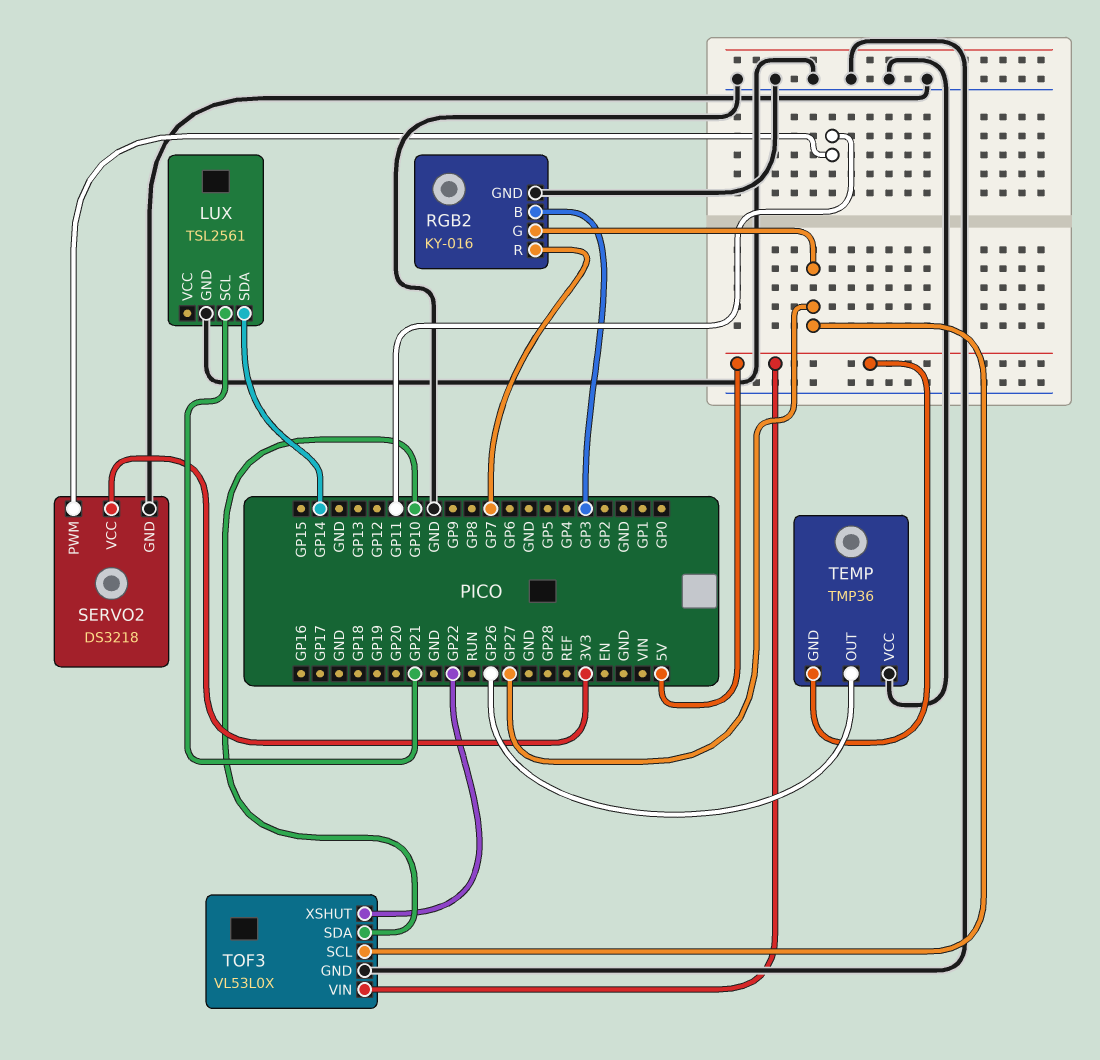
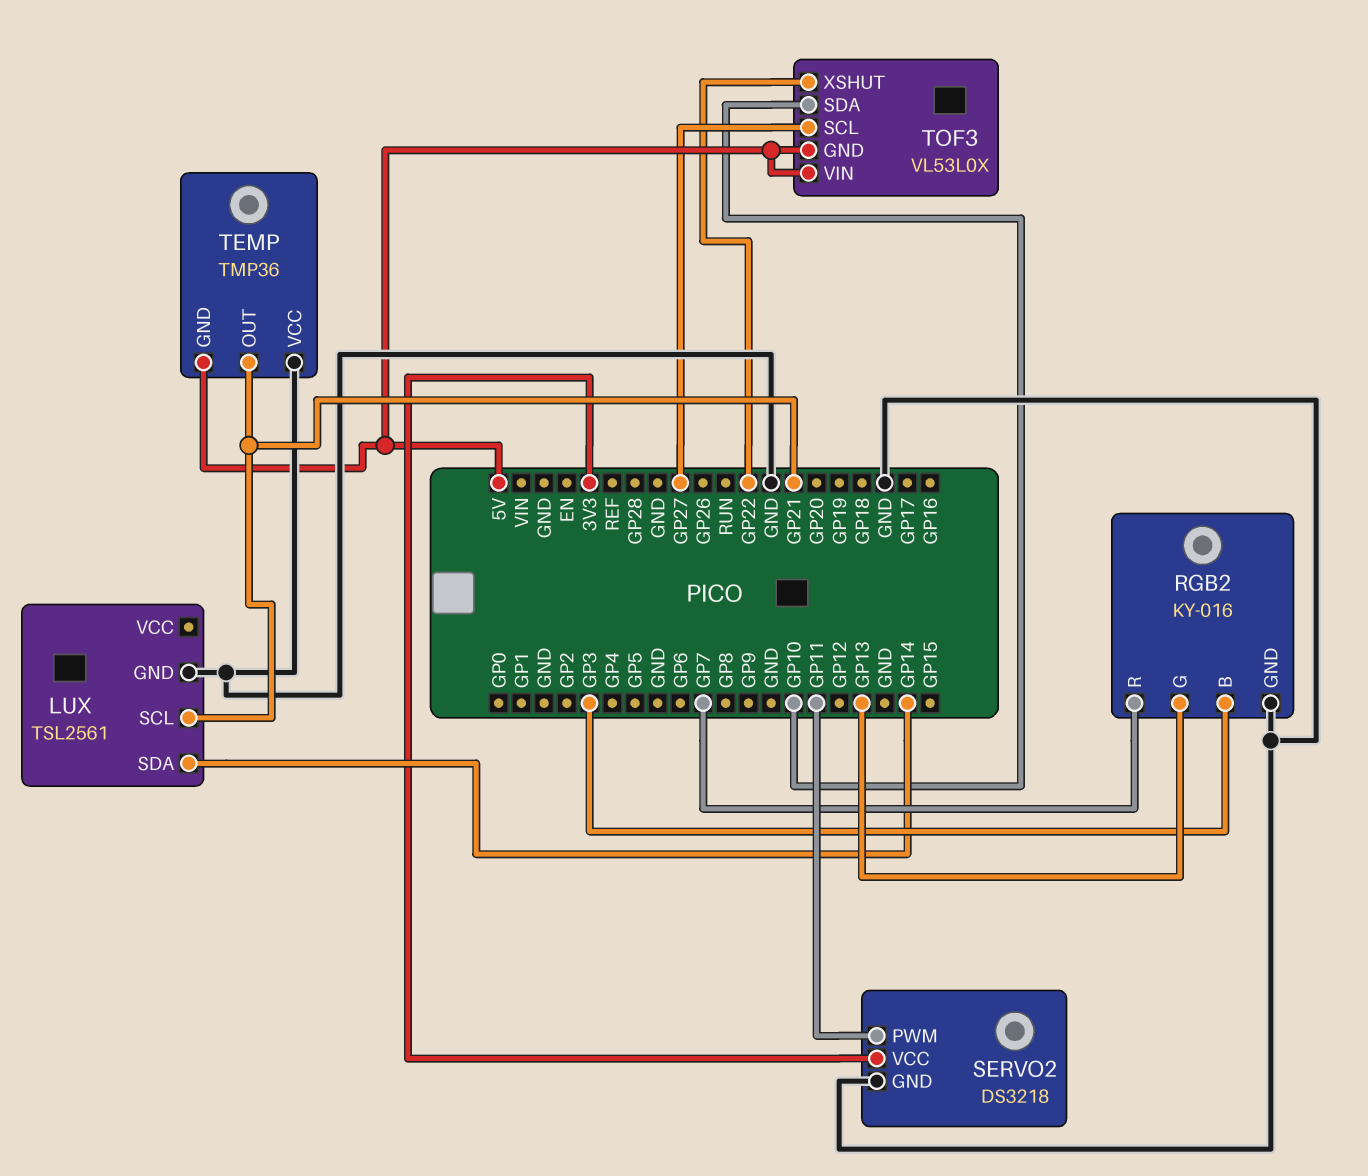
RGB2 pin G: GP27 -> GP13
TEMP pin OUT: GP26 -> GP21
TOF3 pin GND: GND -> 5V

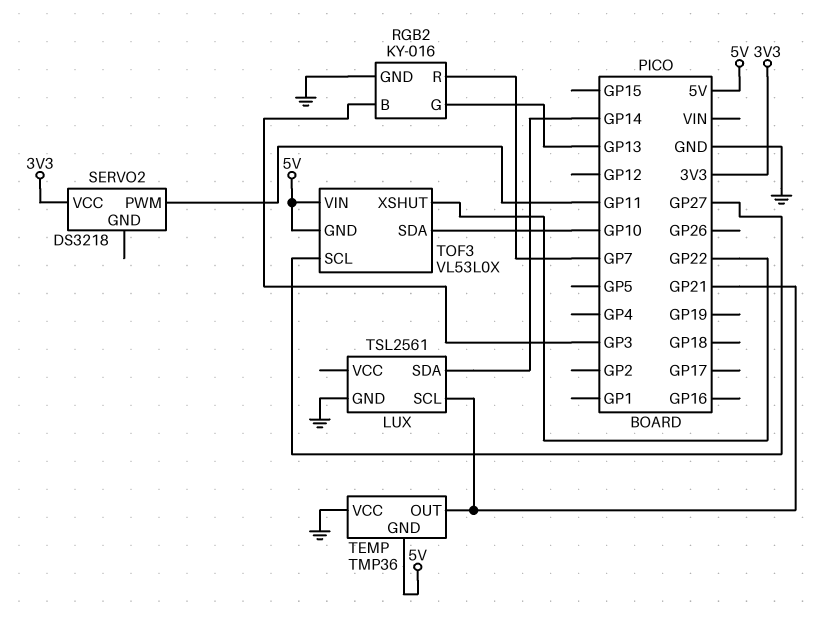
SERVO2 pin GND: GND -> none

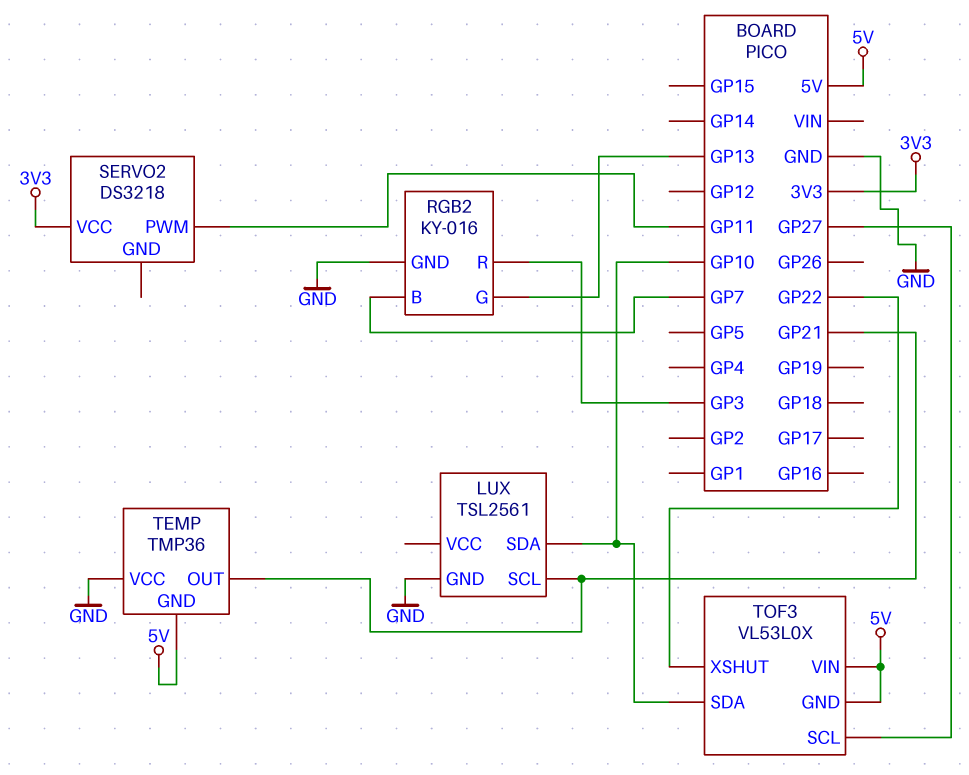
LUX pin SDA: GP14 -> GP10
RGB2 pin B: GP3 -> GP7
RGB2 pin R: GP7 -> GP3

